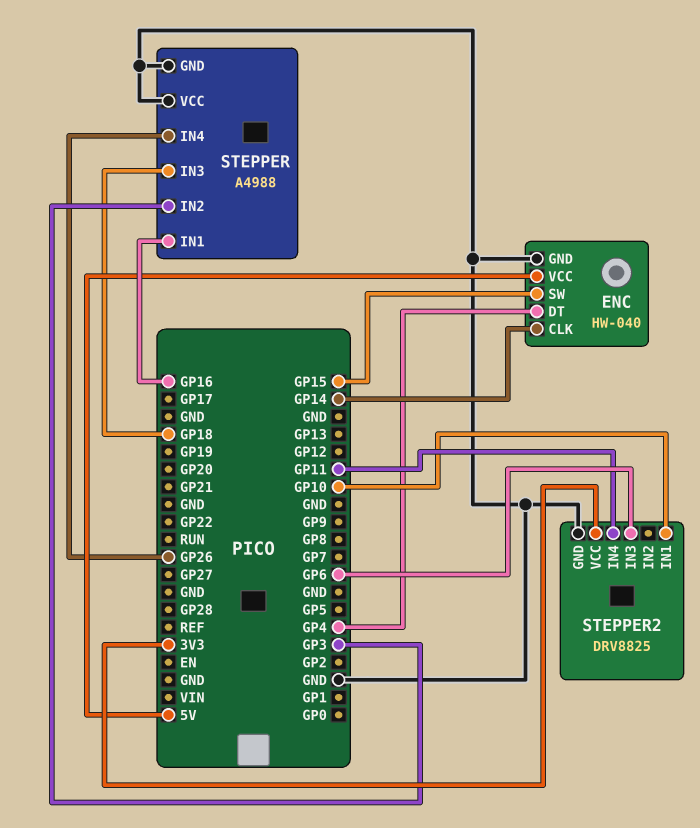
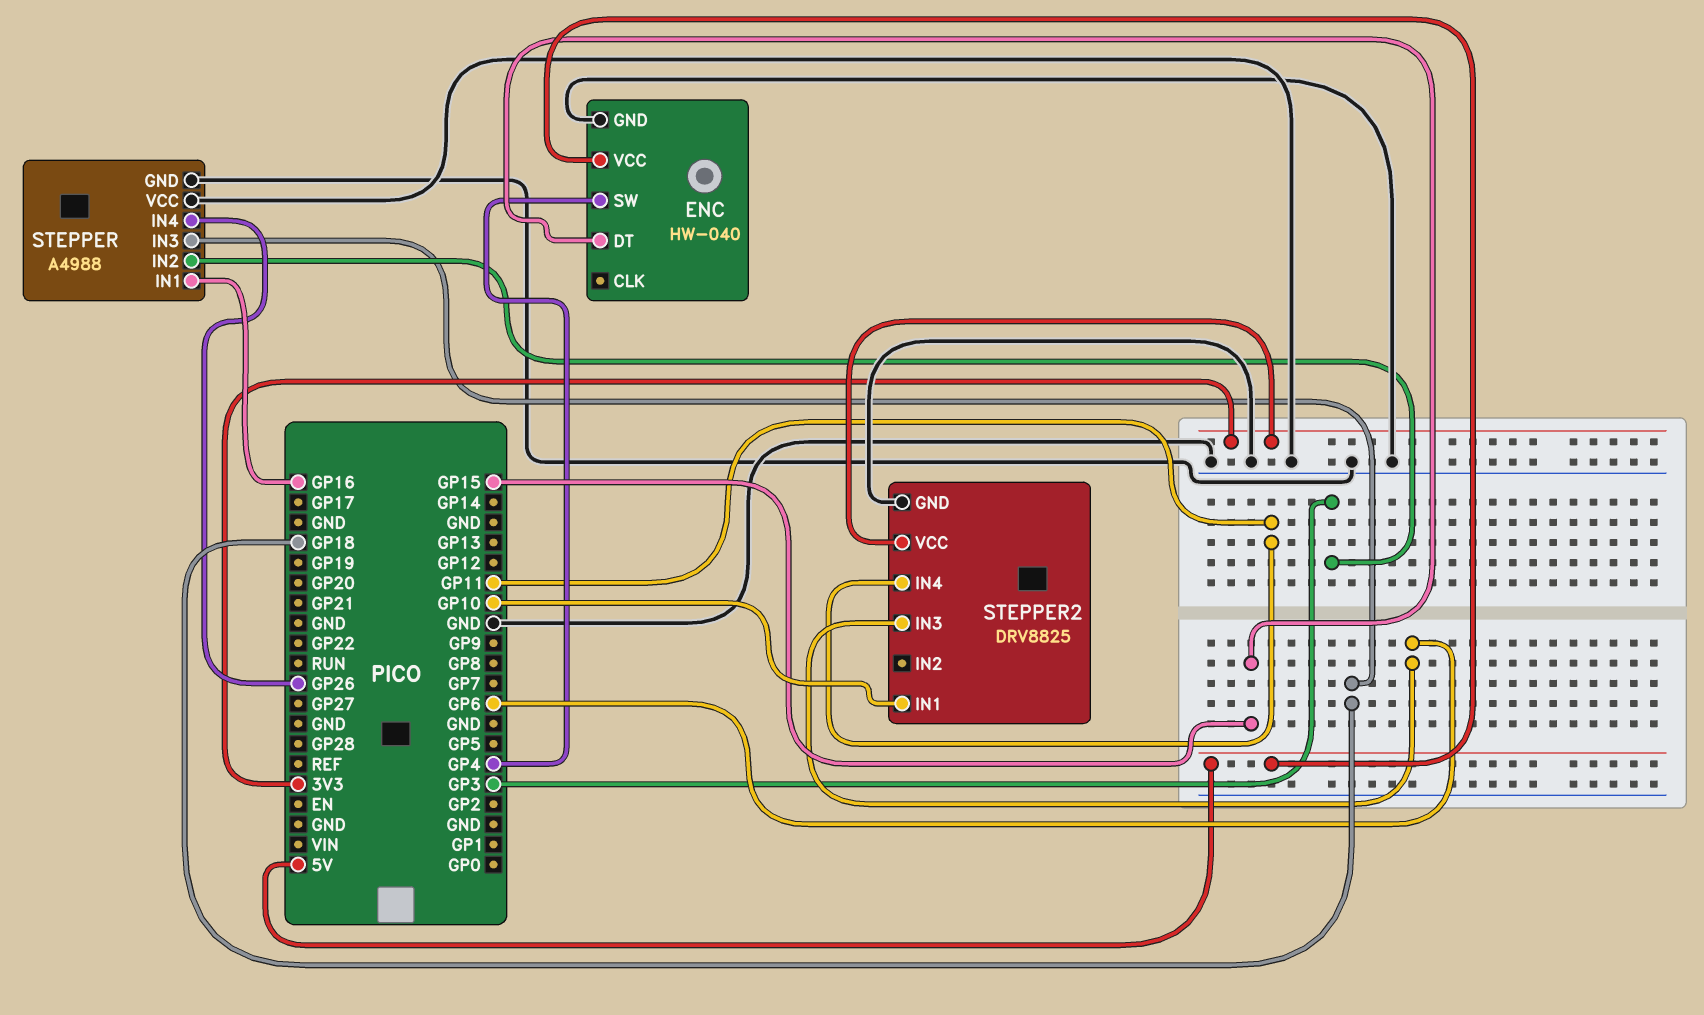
ENC pin CLK: GP14 -> none
ENC pin DT: GP4 -> GP15
ENC pin SW: GP15 -> GP4

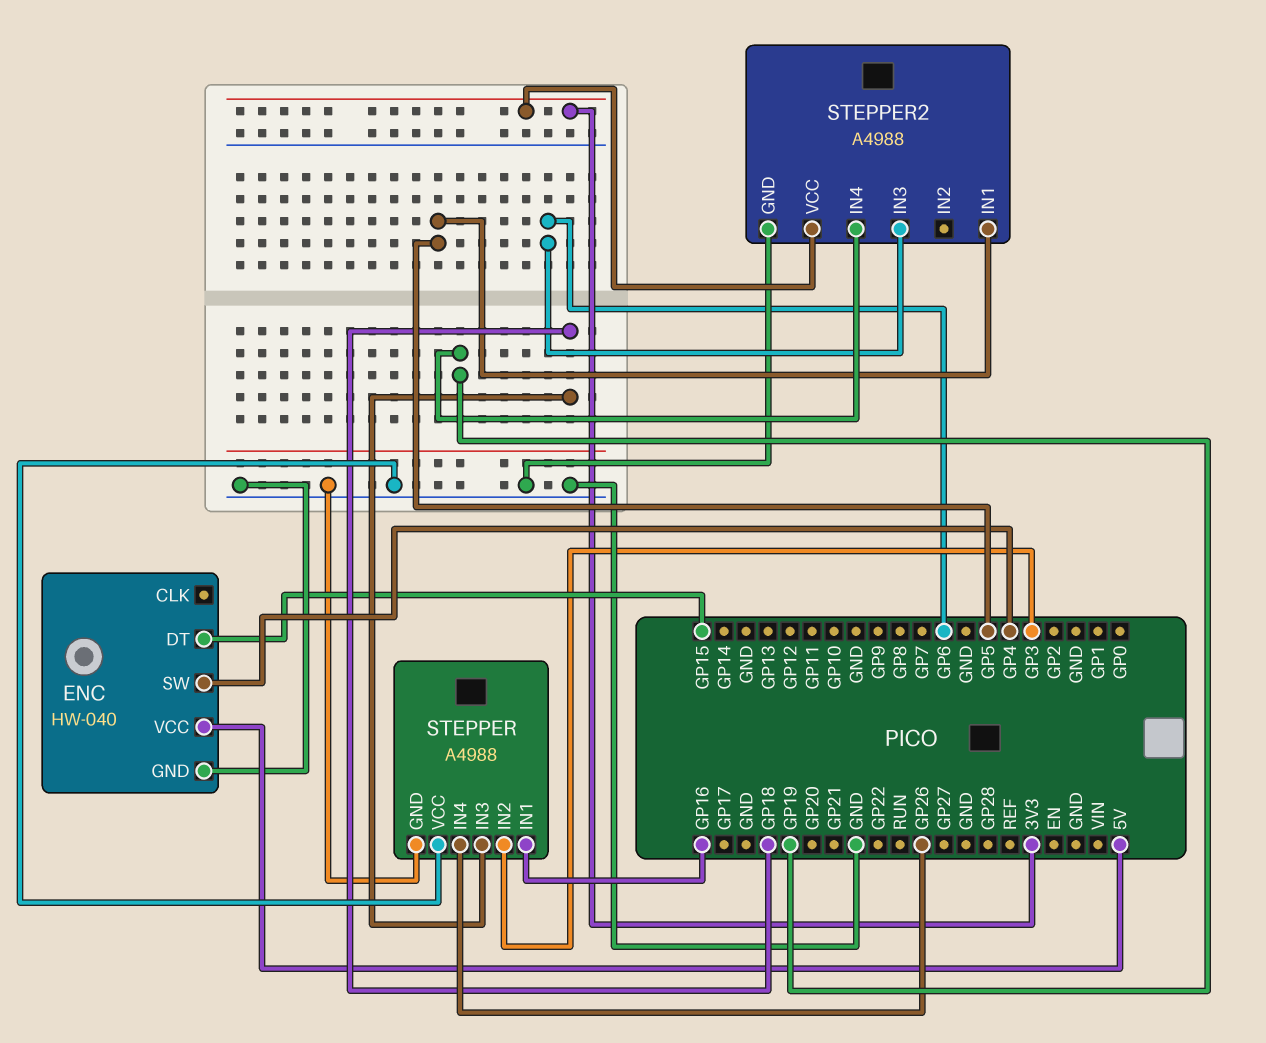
STEPPER2: DRV8825 -> A4988
STEPPER2 pin IN1: GP10 -> GP5
STEPPER2 pin IN4: GP11 -> GP19

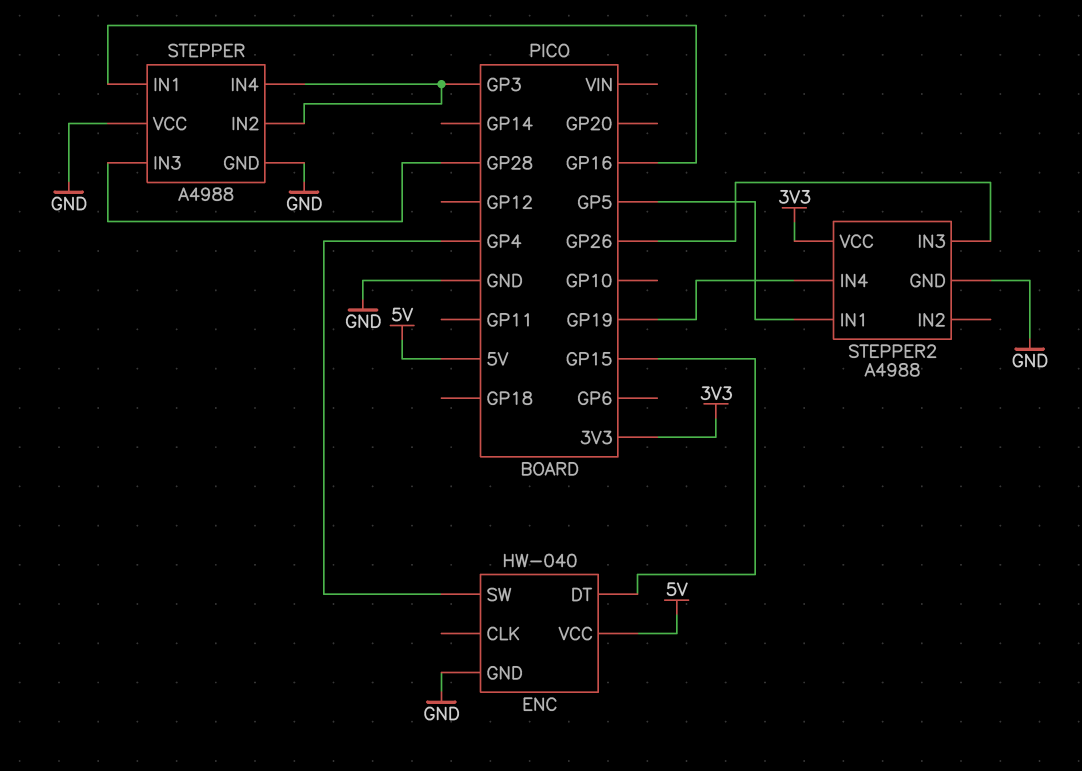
STEPPER pin IN3: GP18 -> GP28
STEPPER pin IN4: GP26 -> GP3
STEPPER2 pin IN3: GP6 -> GP26

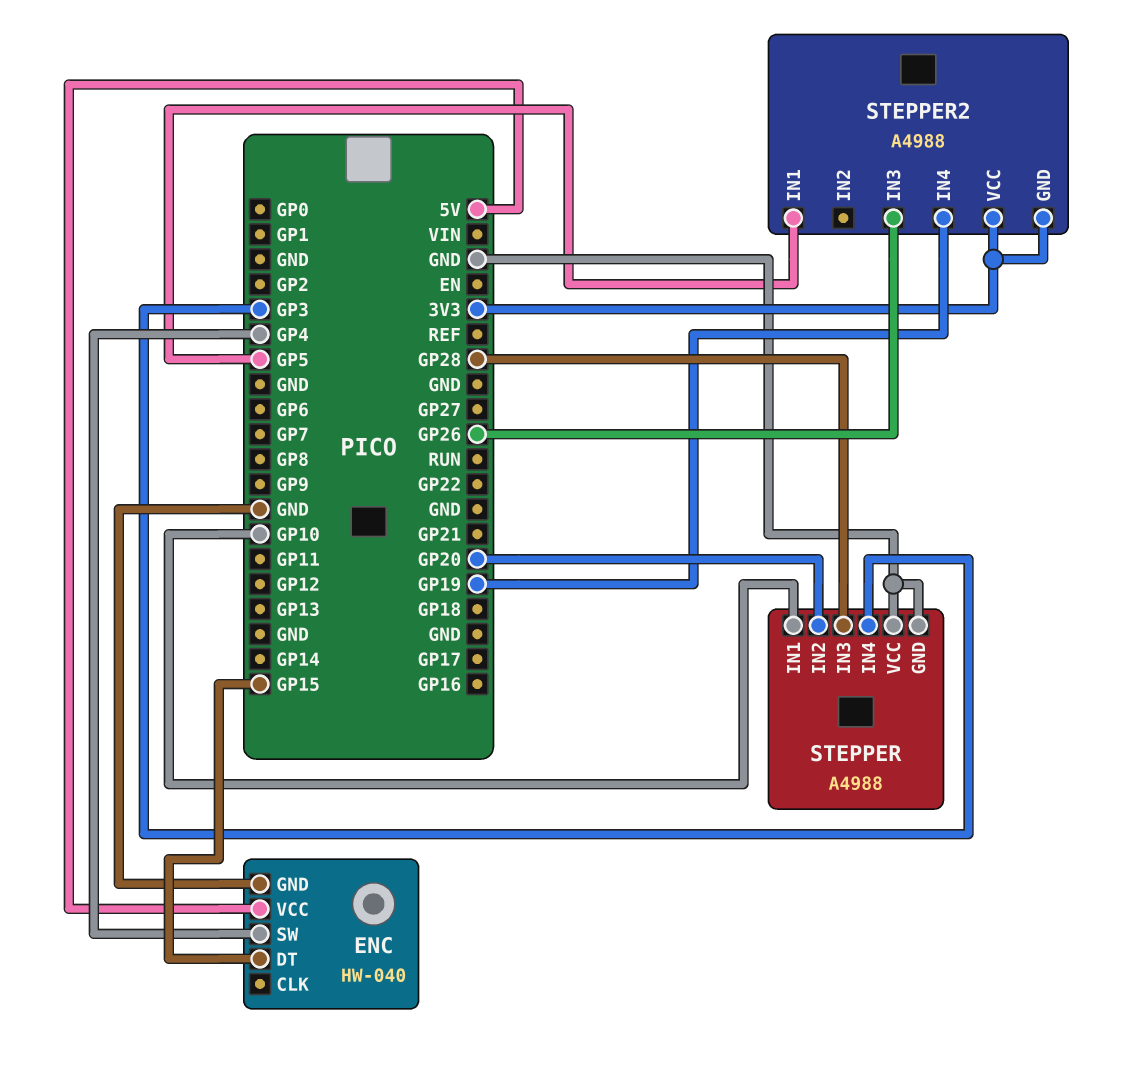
STEPPER pin IN1: GP16 -> GP10
STEPPER pin IN2: GP3 -> GP20
STEPPER2 pin GND: GND -> 3V3

